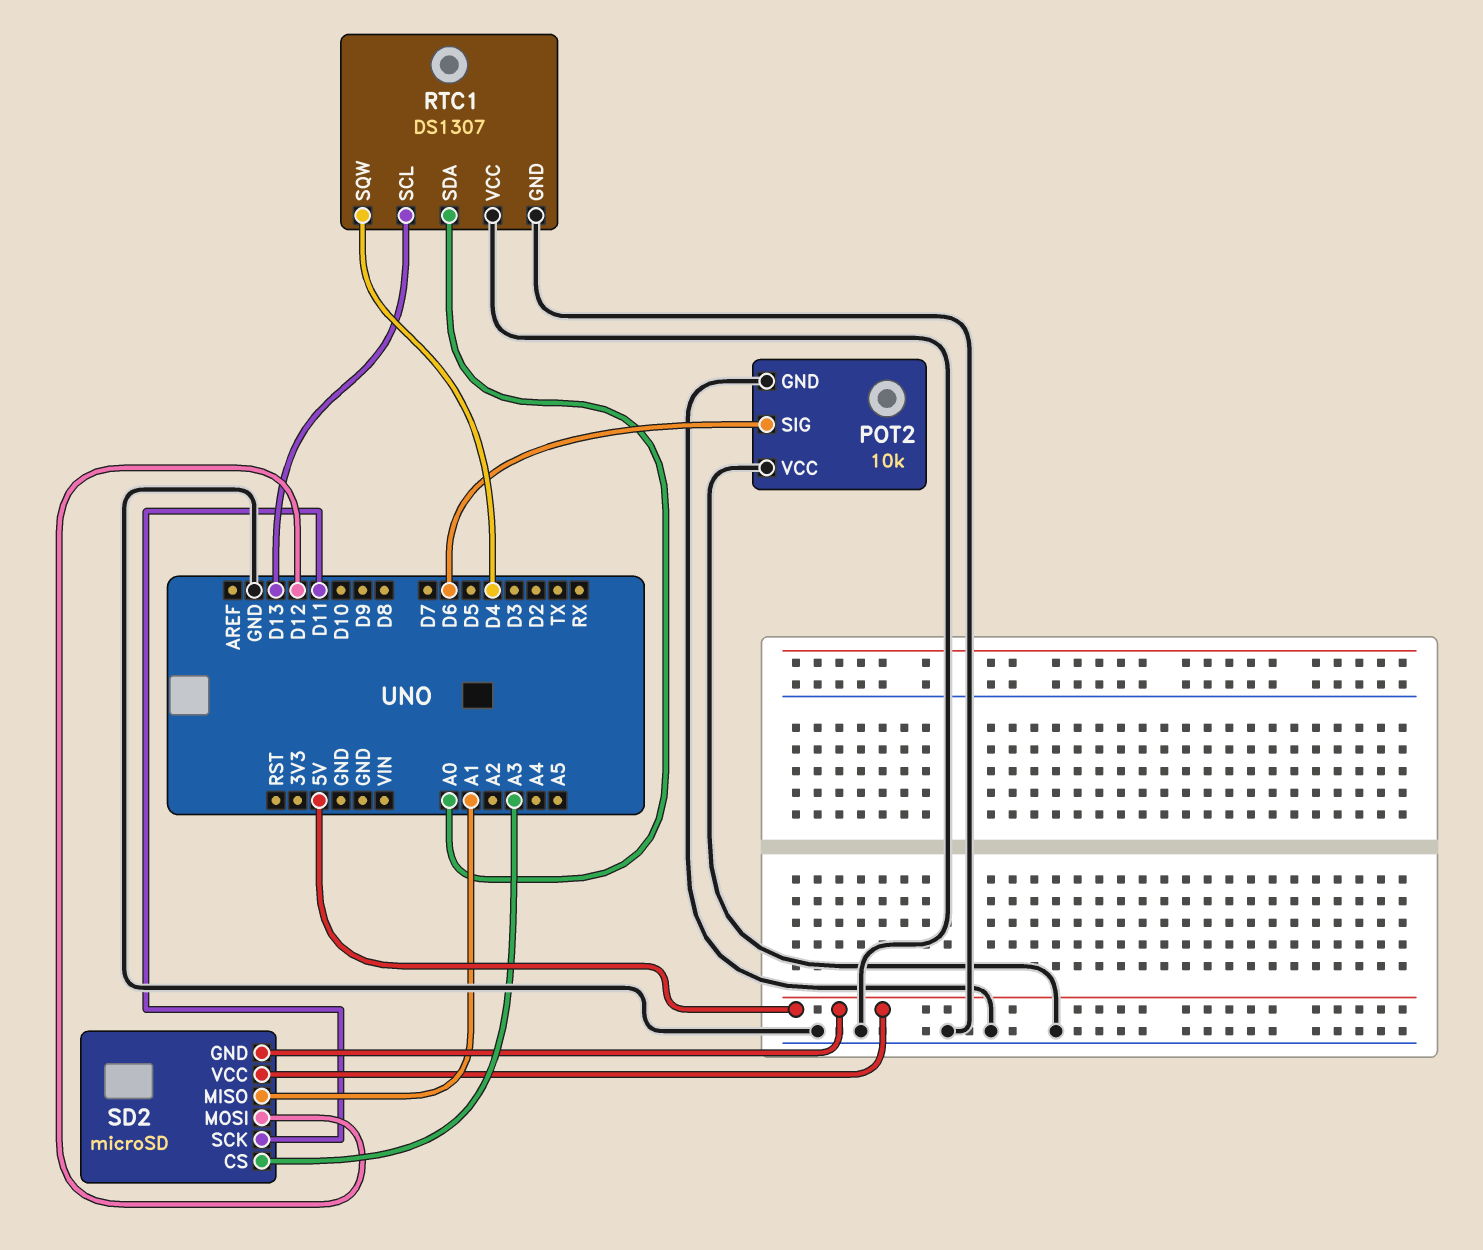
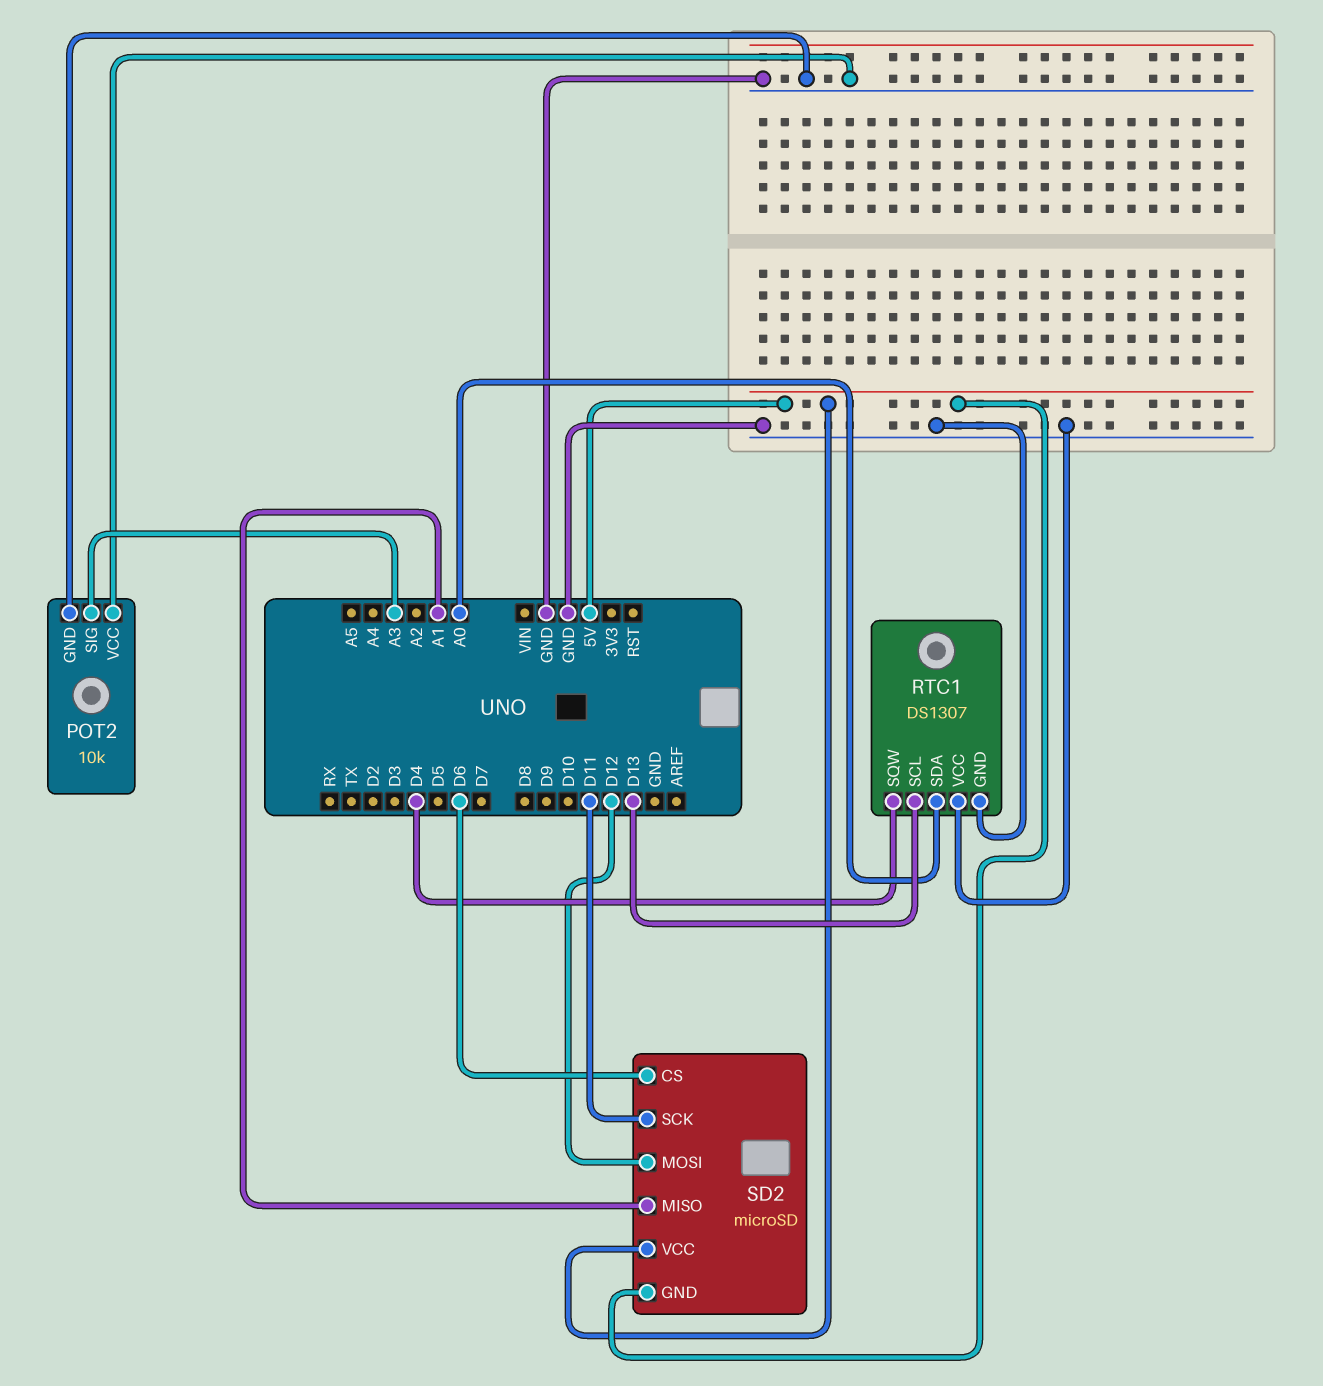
POT2 pin SIG: D6 -> A3
SD2 pin CS: A3 -> D6

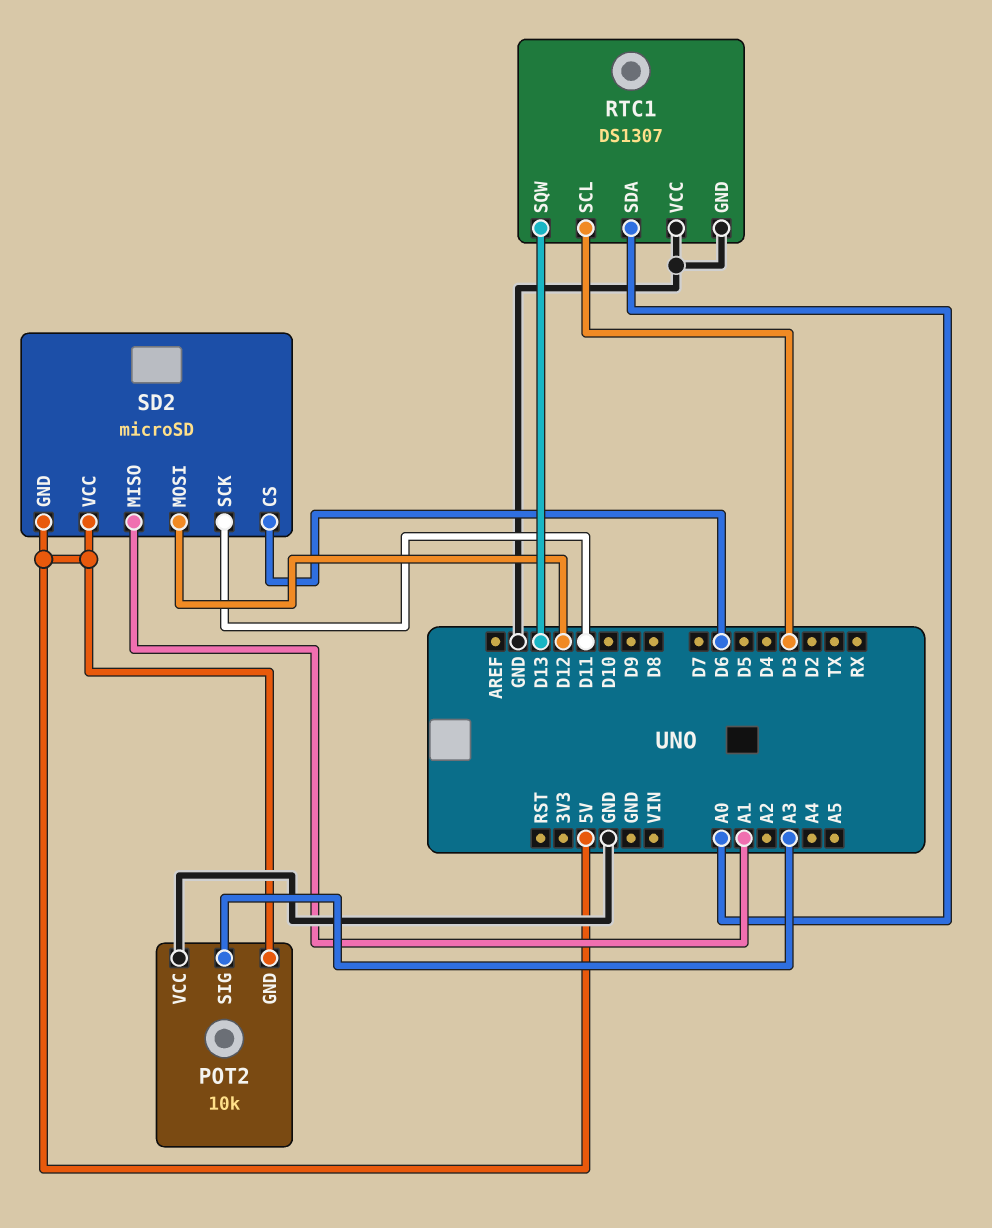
POT2 pin GND: GND -> 5V
RTC1 pin SCL: D13 -> D3
RTC1 pin SQW: D4 -> D13

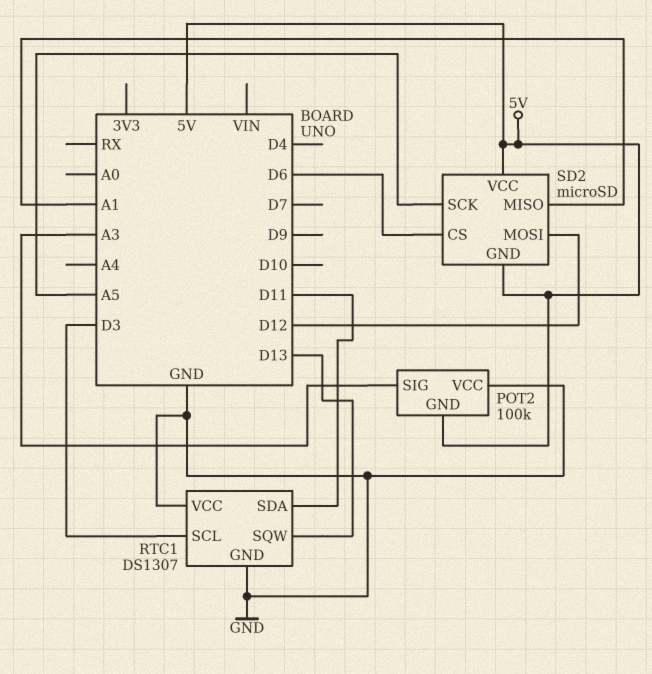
POT2: 10k -> 100k
RTC1 pin SDA: A0 -> D11
SD2 pin SCK: D11 -> A5

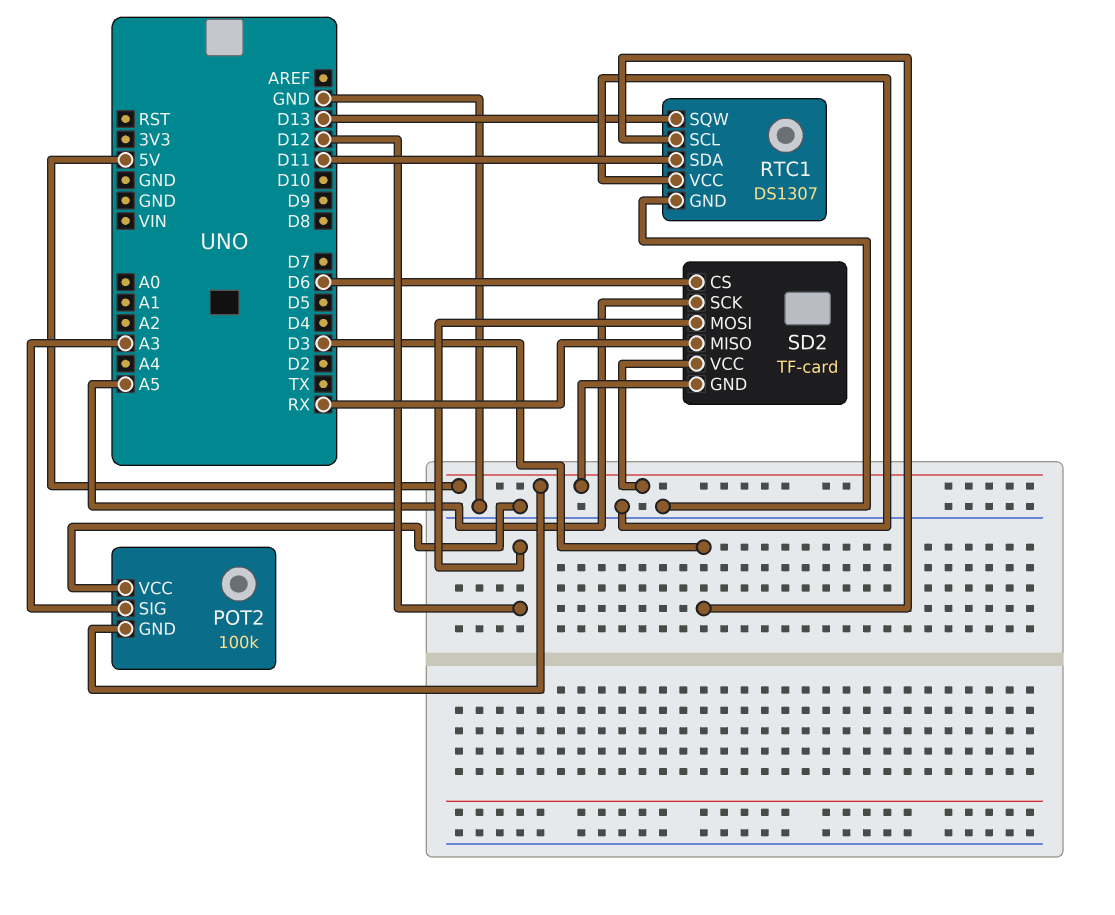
SD2: microSD -> TF-card
SD2 pin MISO: A1 -> RX

